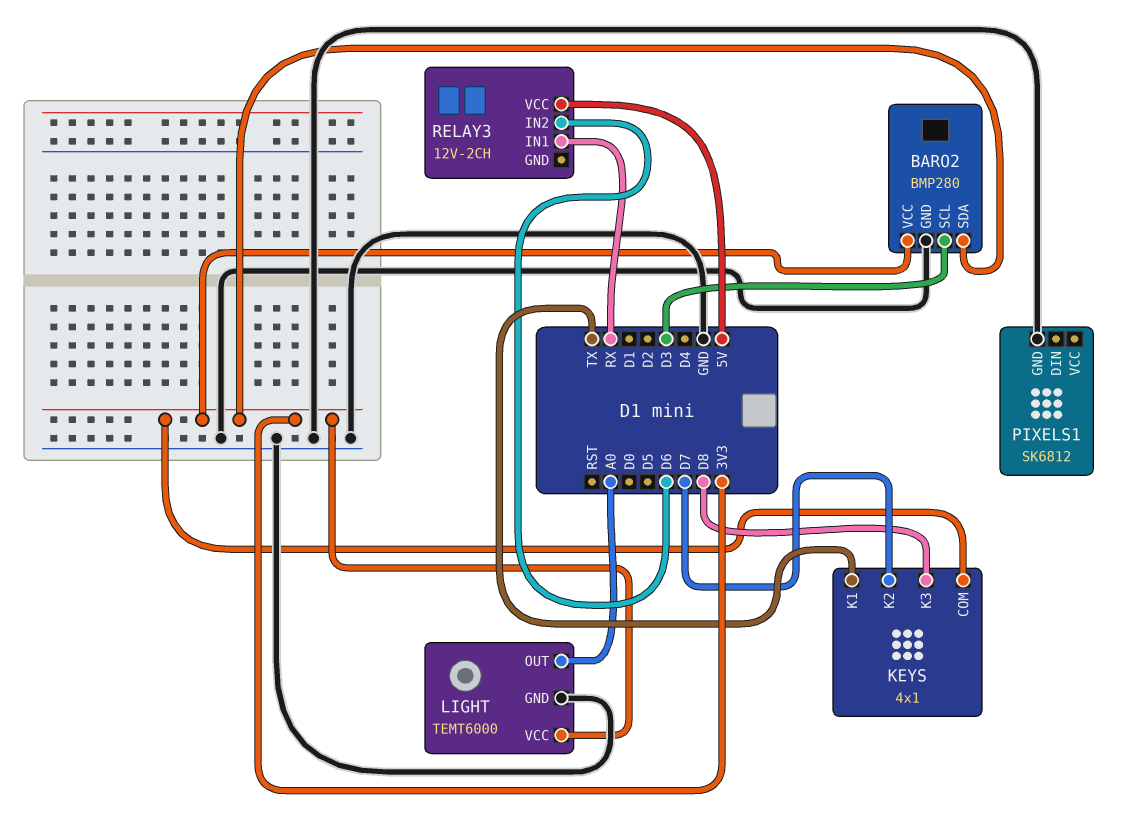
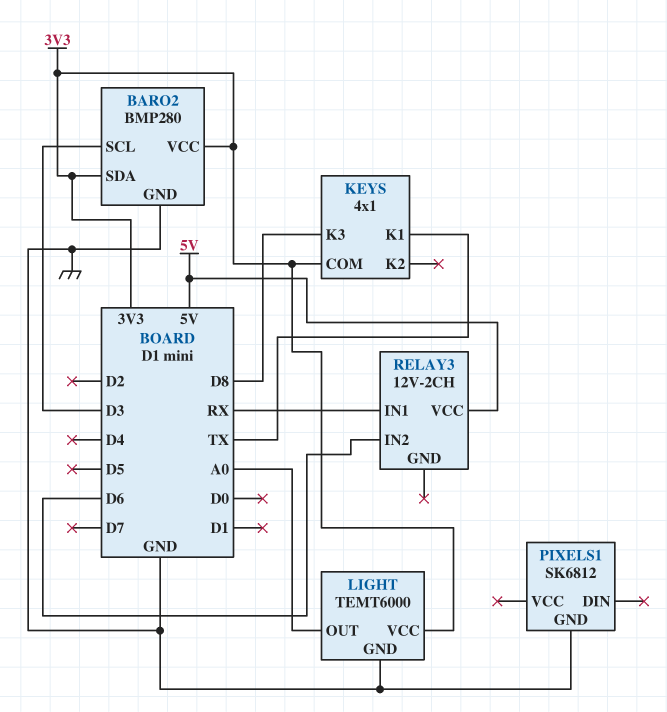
KEYS pin K2: D7 -> none

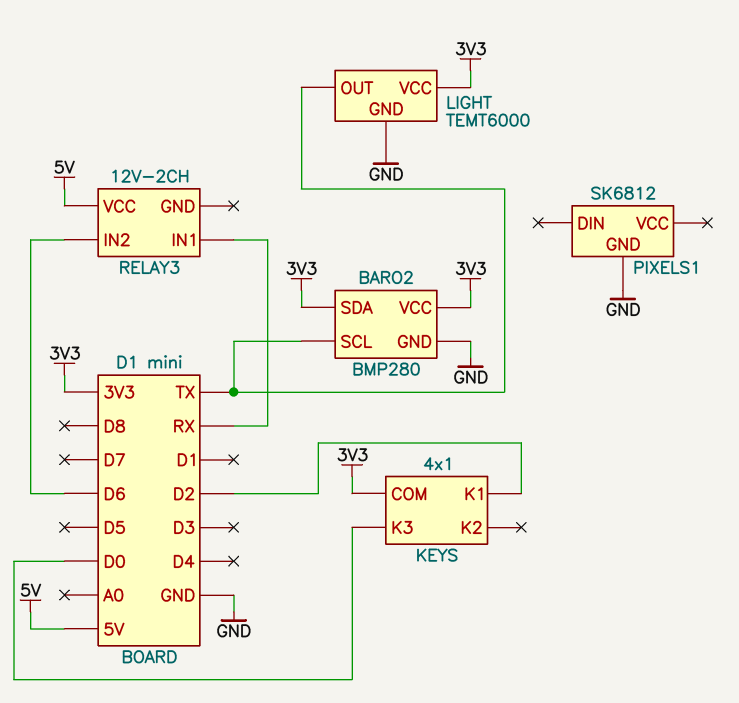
BARO2 pin SCL: D3 -> TX
KEYS pin K1: TX -> D2
KEYS pin K3: D8 -> D0
LIGHT pin OUT: A0 -> TX

